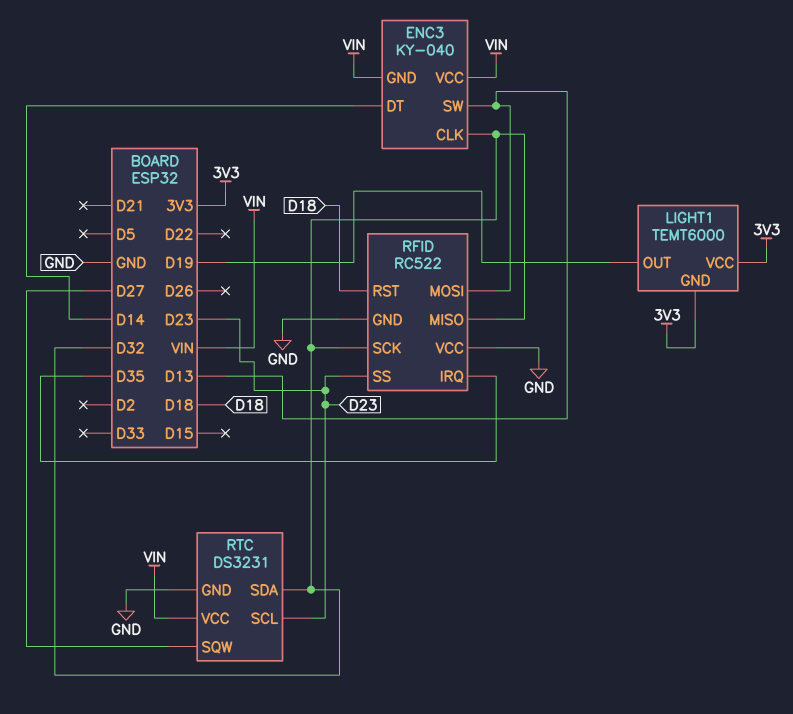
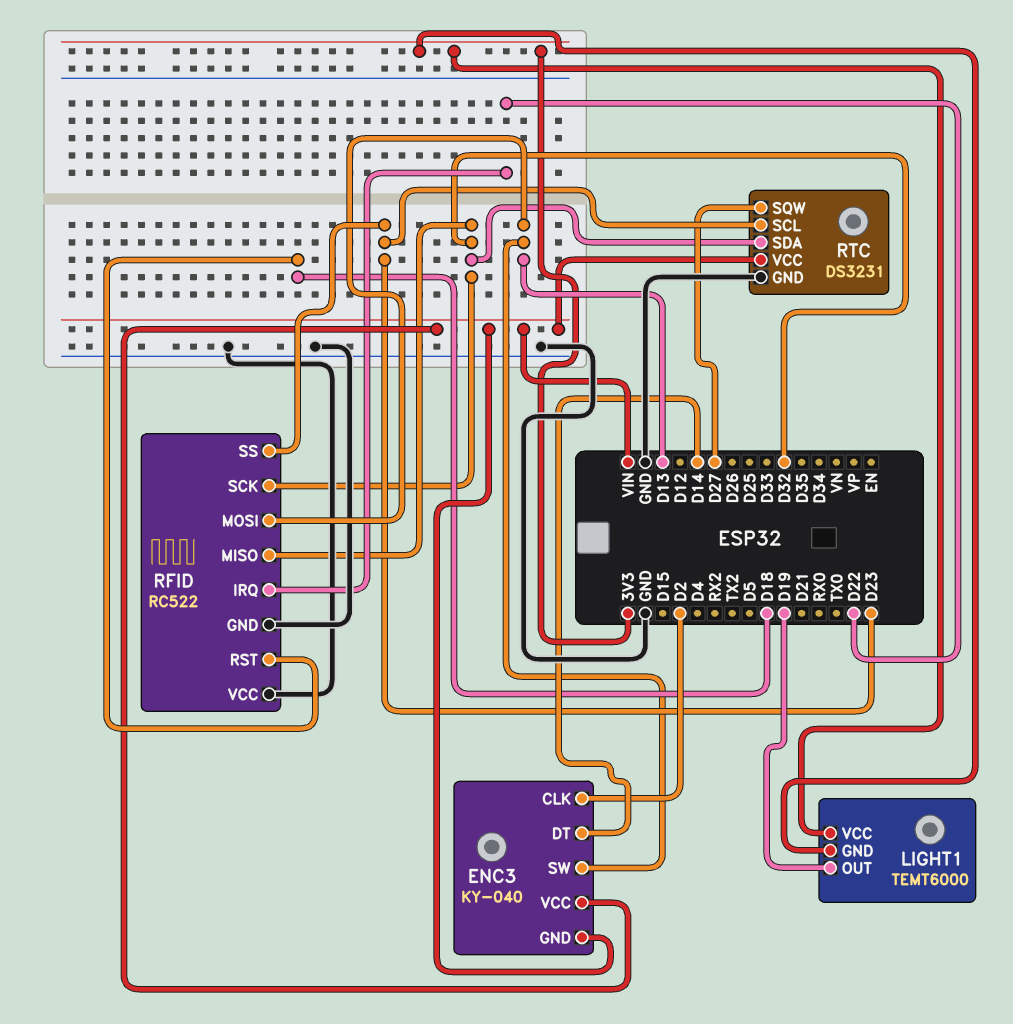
ENC3 pin CLK: D32 -> D2
RFID pin IRQ: D35 -> D22

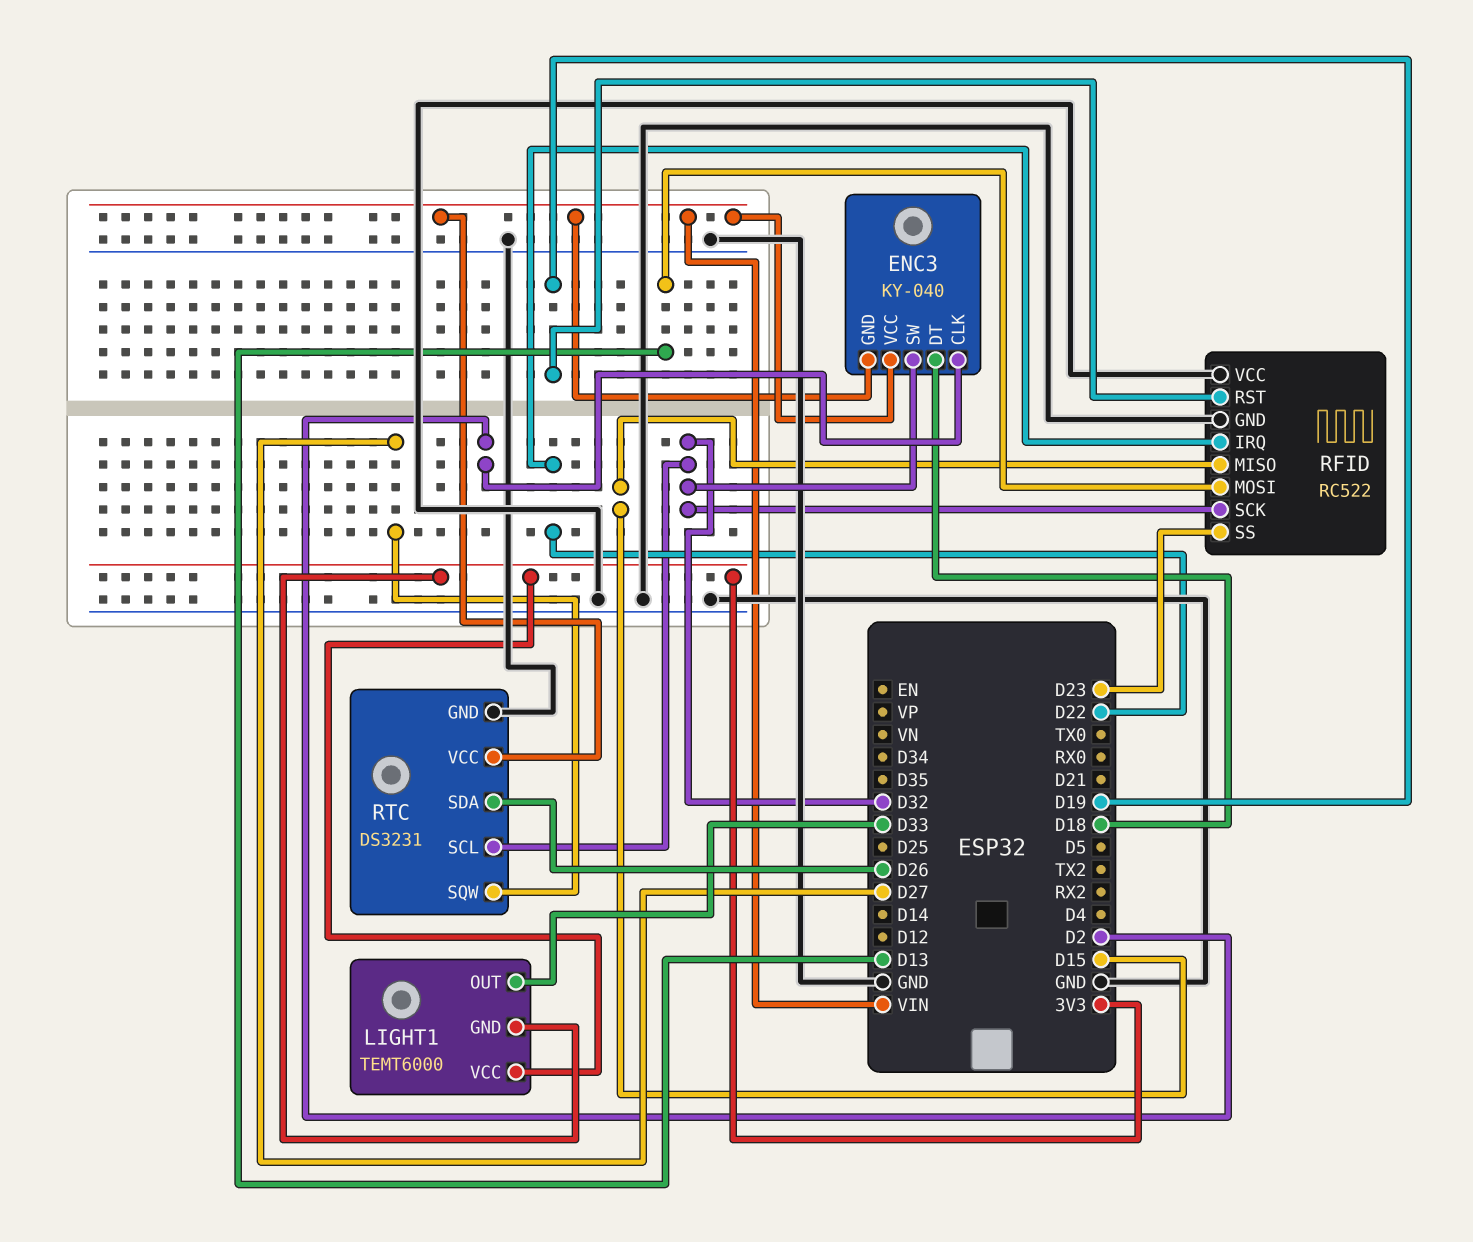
ENC3 pin DT: D14 -> D18
ENC3 pin SW: D13 -> D32
LIGHT1 pin OUT: D19 -> D33
RFID pin MISO: D32 -> D15
RFID pin RST: D18 -> D19
RTC pin SCL: D23 -> D32
RTC pin SDA: D32 -> D26

